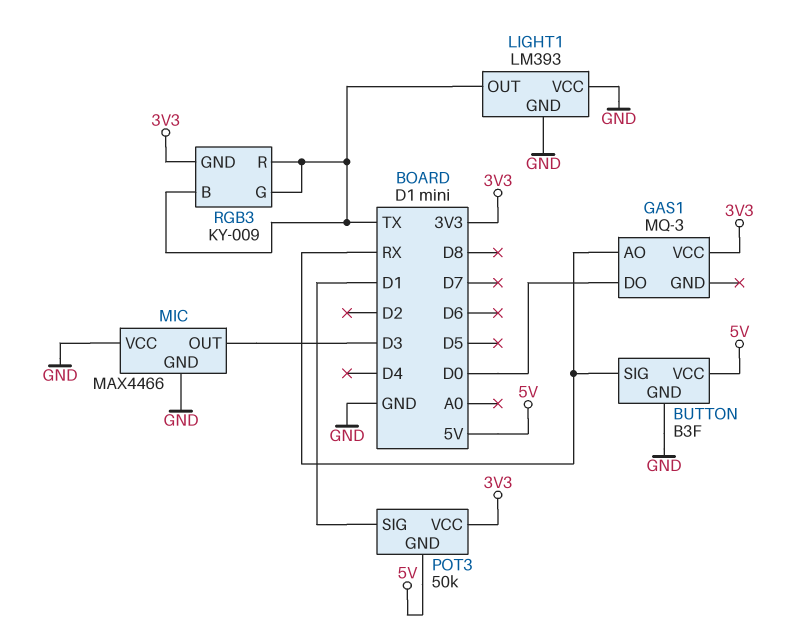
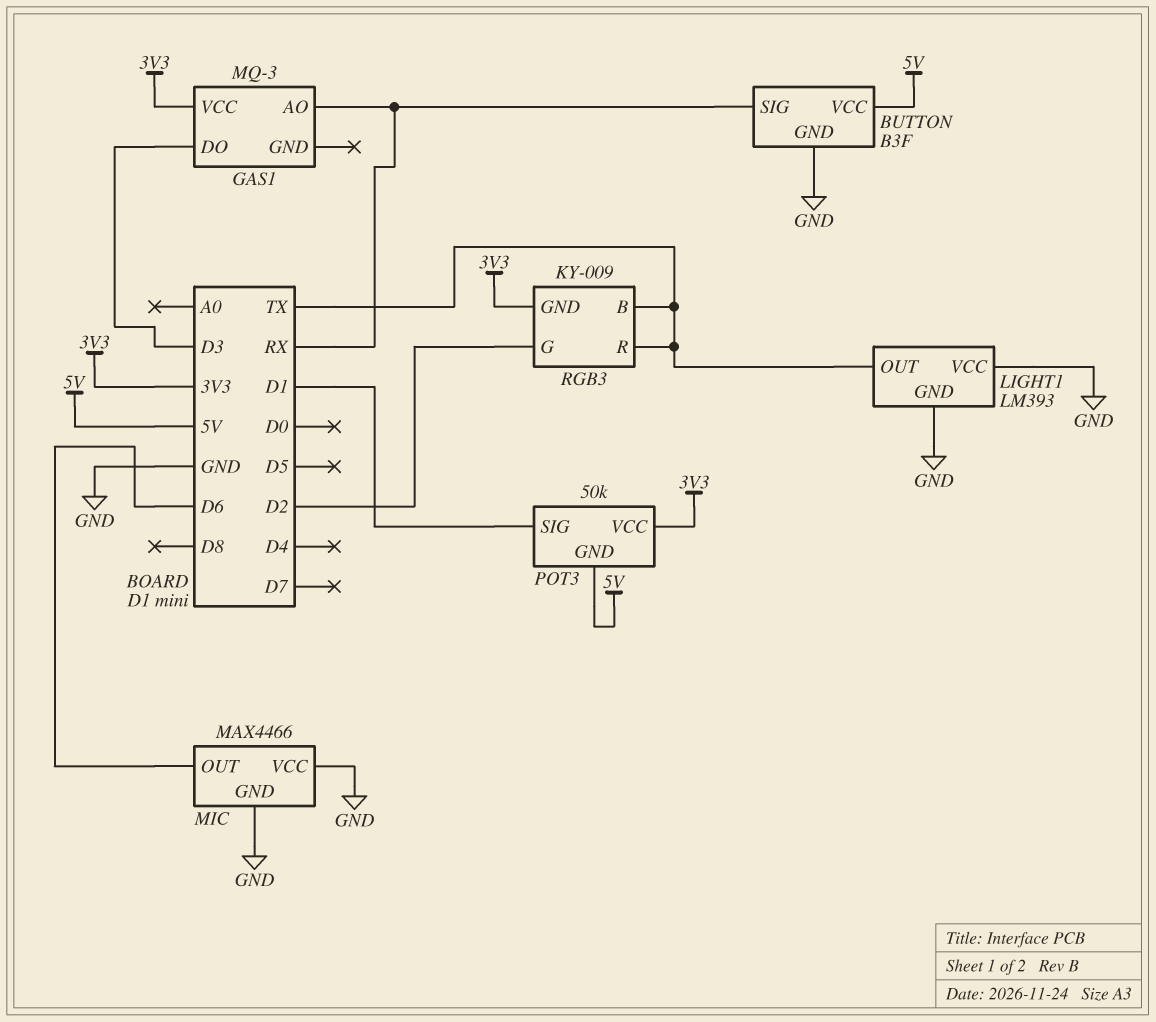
GAS1 pin DO: D0 -> D3
MIC pin OUT: D3 -> D6
RGB3 pin G: TX -> D2

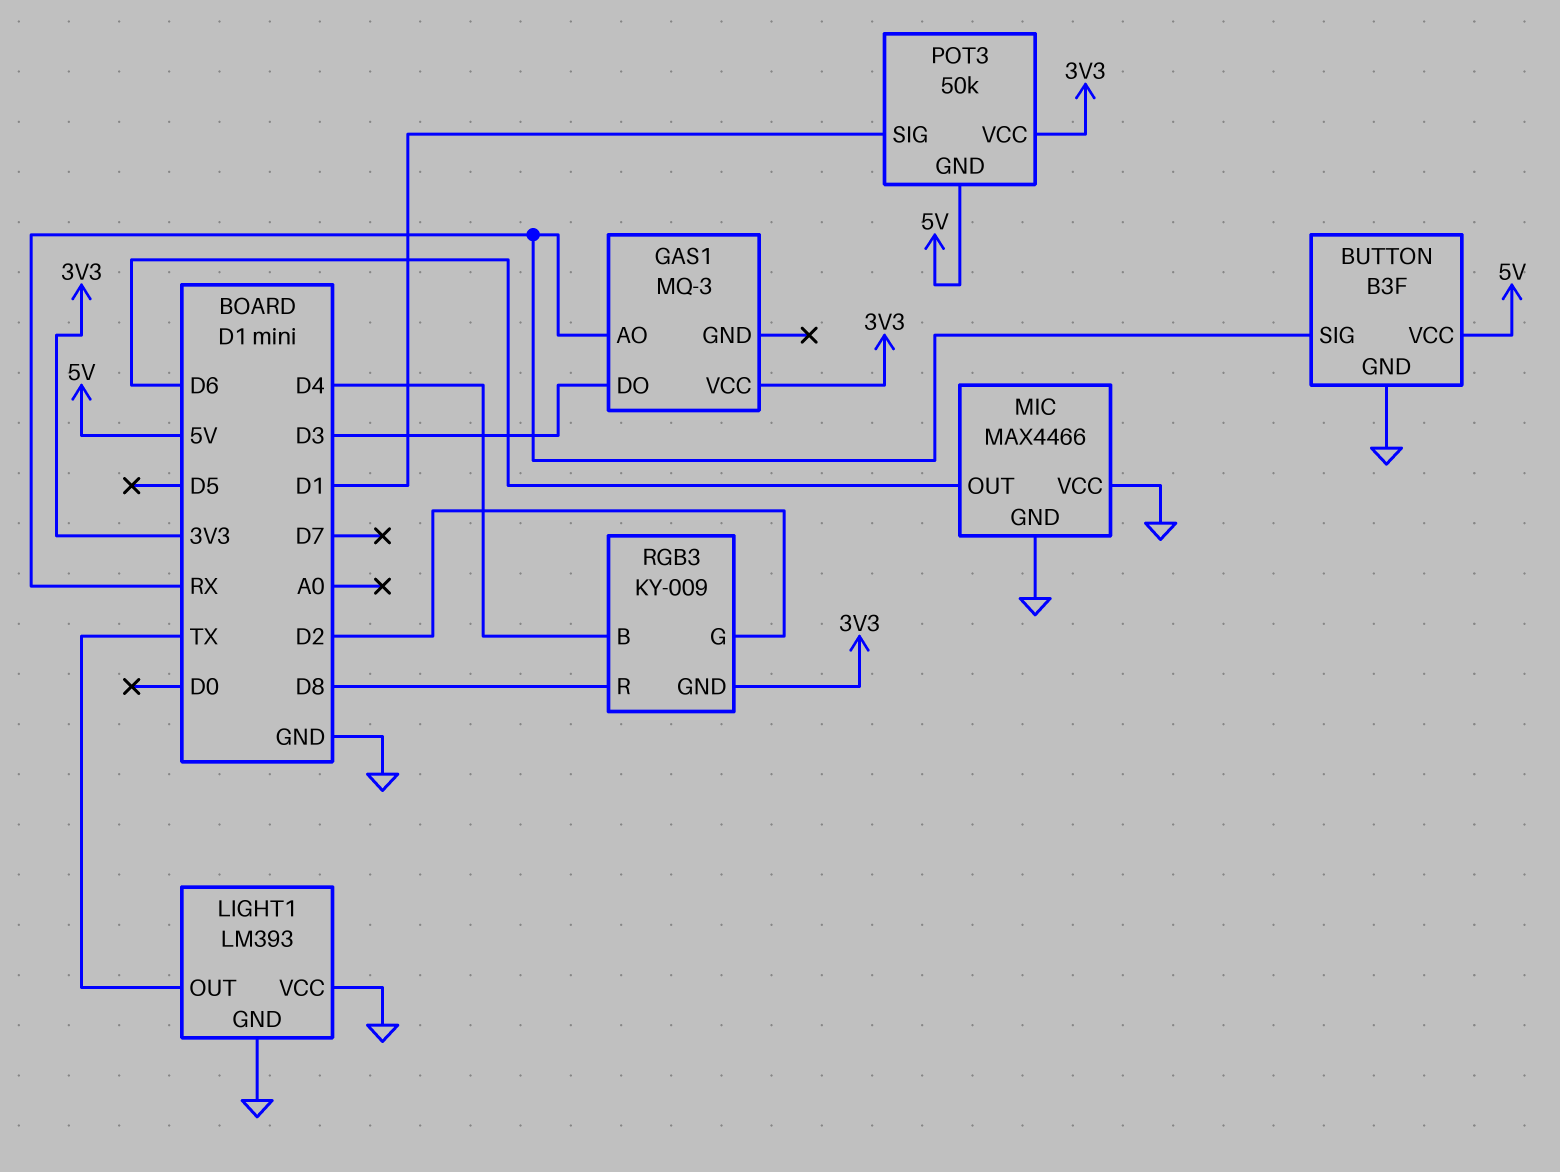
RGB3 pin B: TX -> D4
RGB3 pin R: TX -> D8

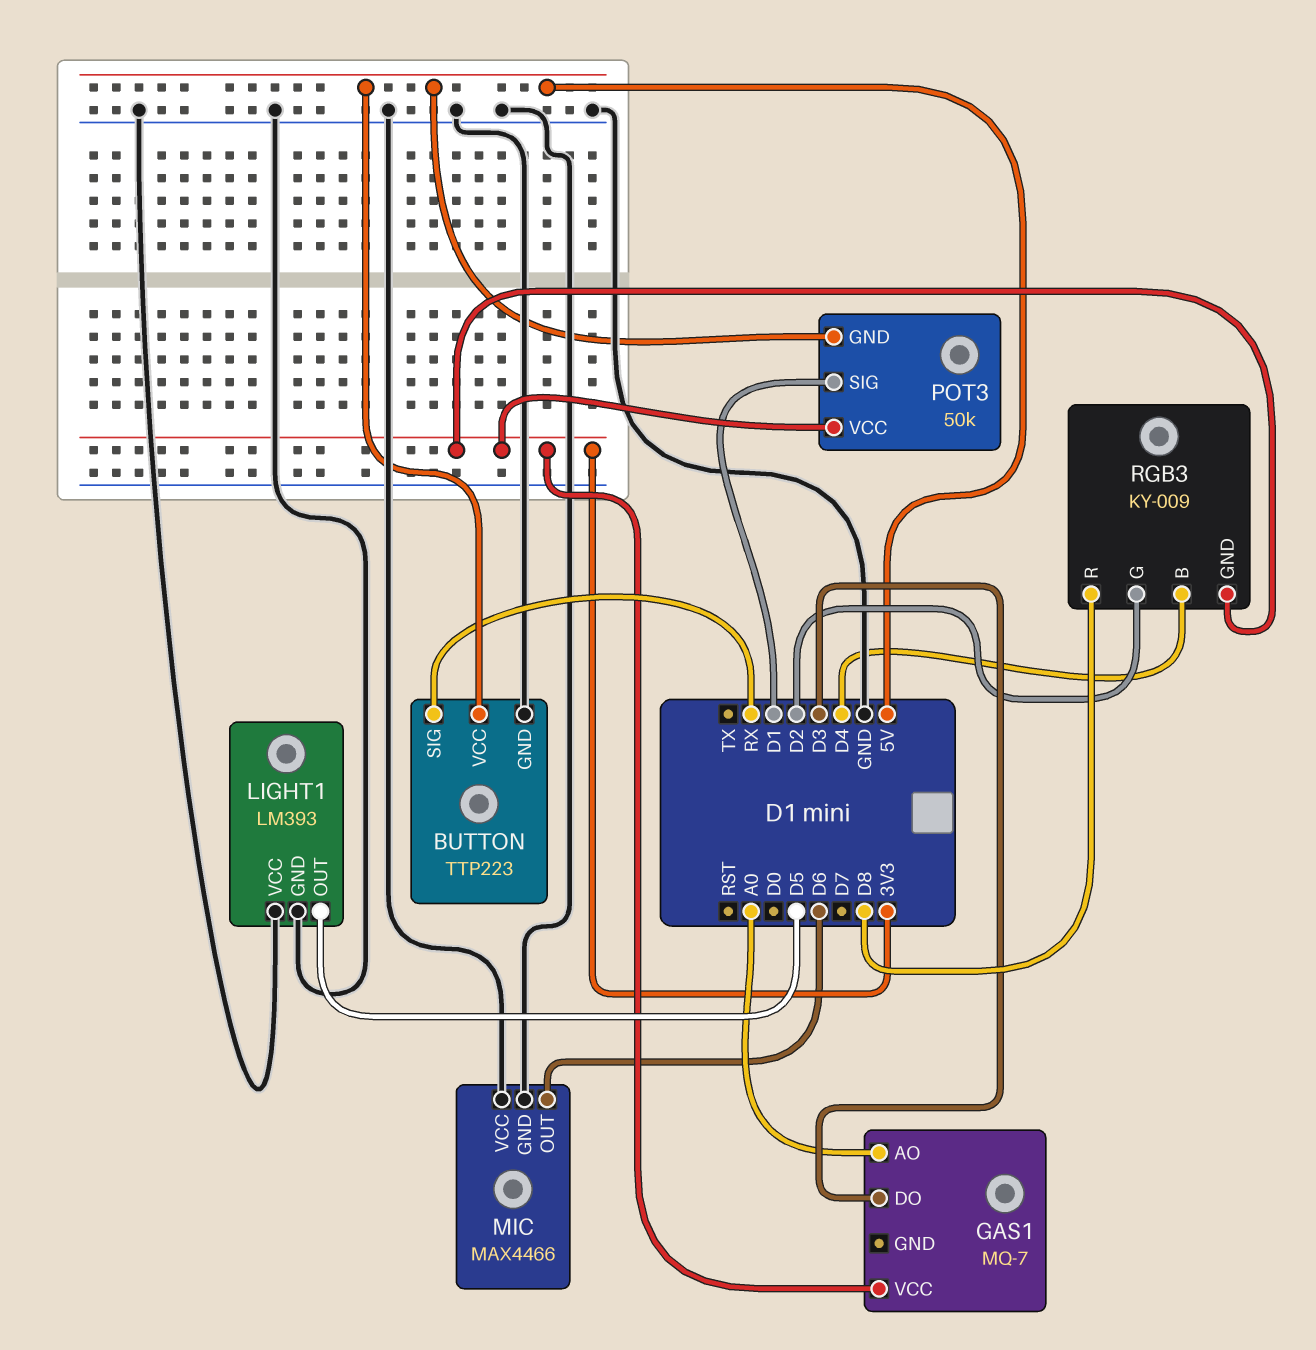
BUTTON: B3F -> TTP223
GAS1: MQ-3 -> MQ-7
GAS1 pin AO: RX -> A0
LIGHT1 pin OUT: TX -> D5

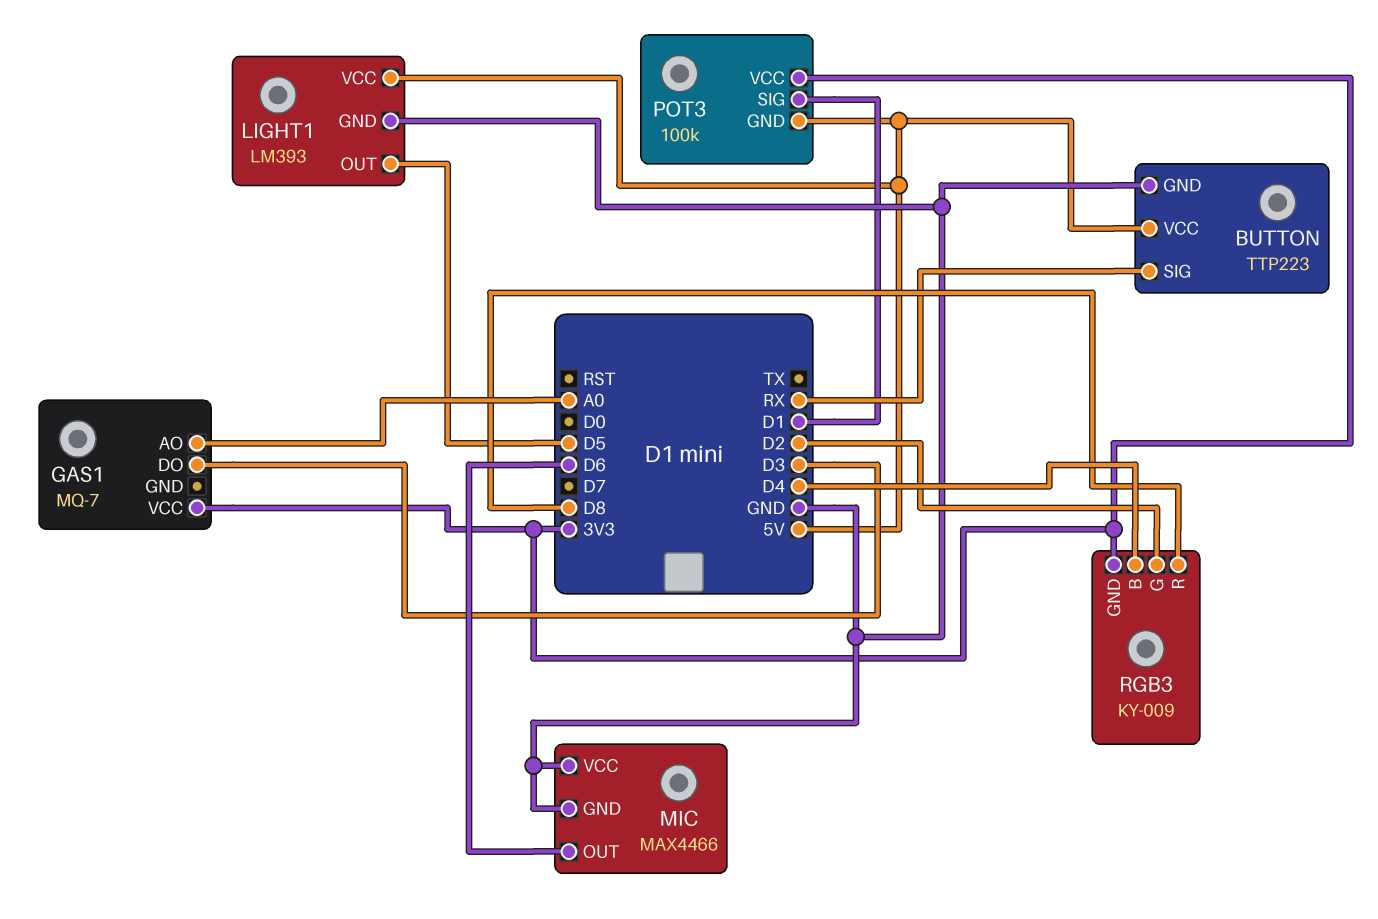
LIGHT1 pin VCC: GND -> 5V
POT3: 50k -> 100k

